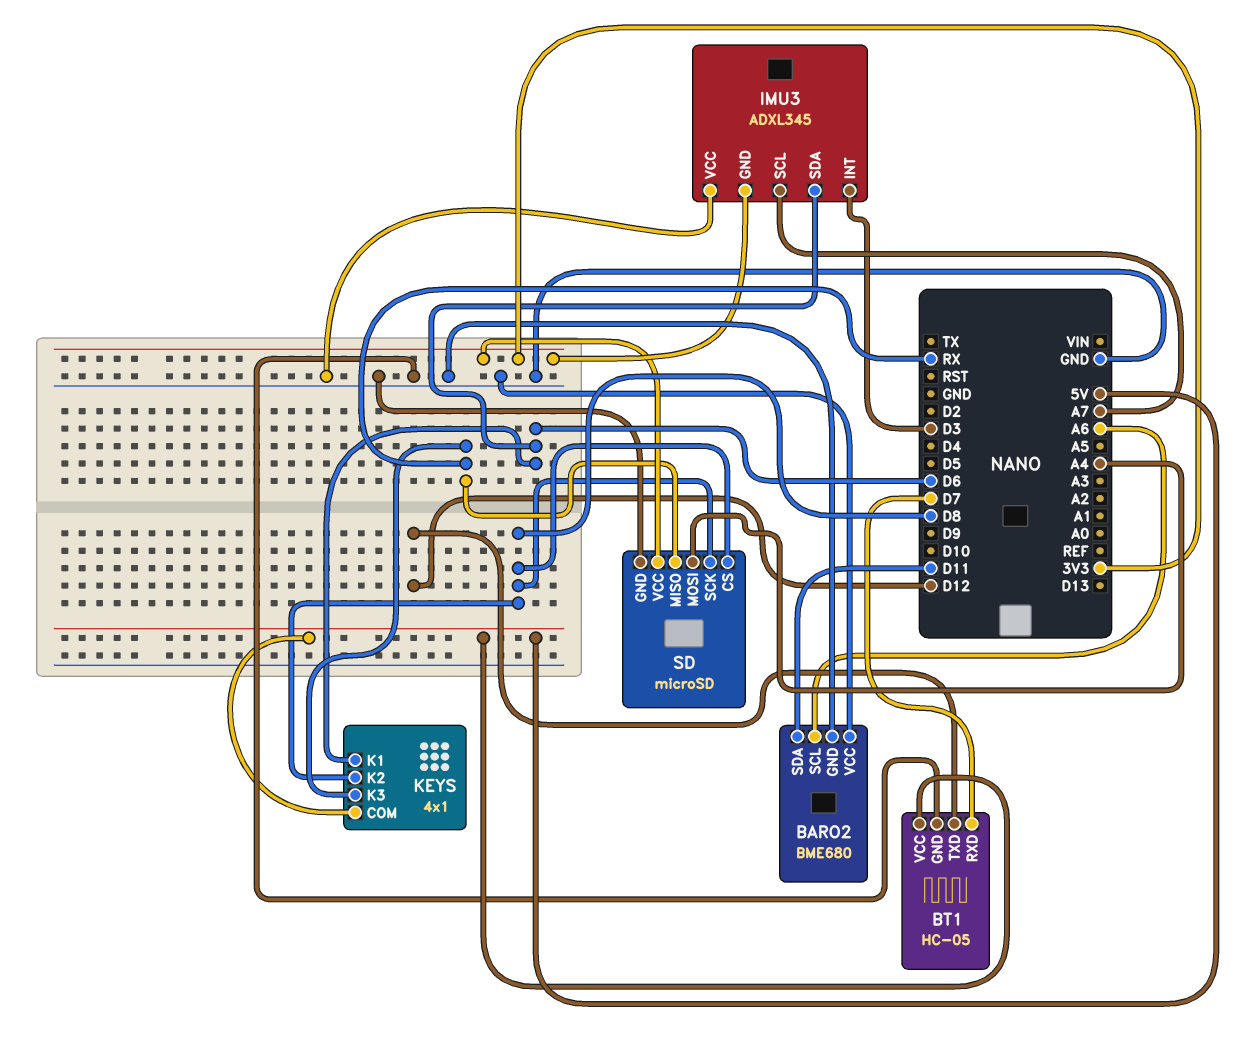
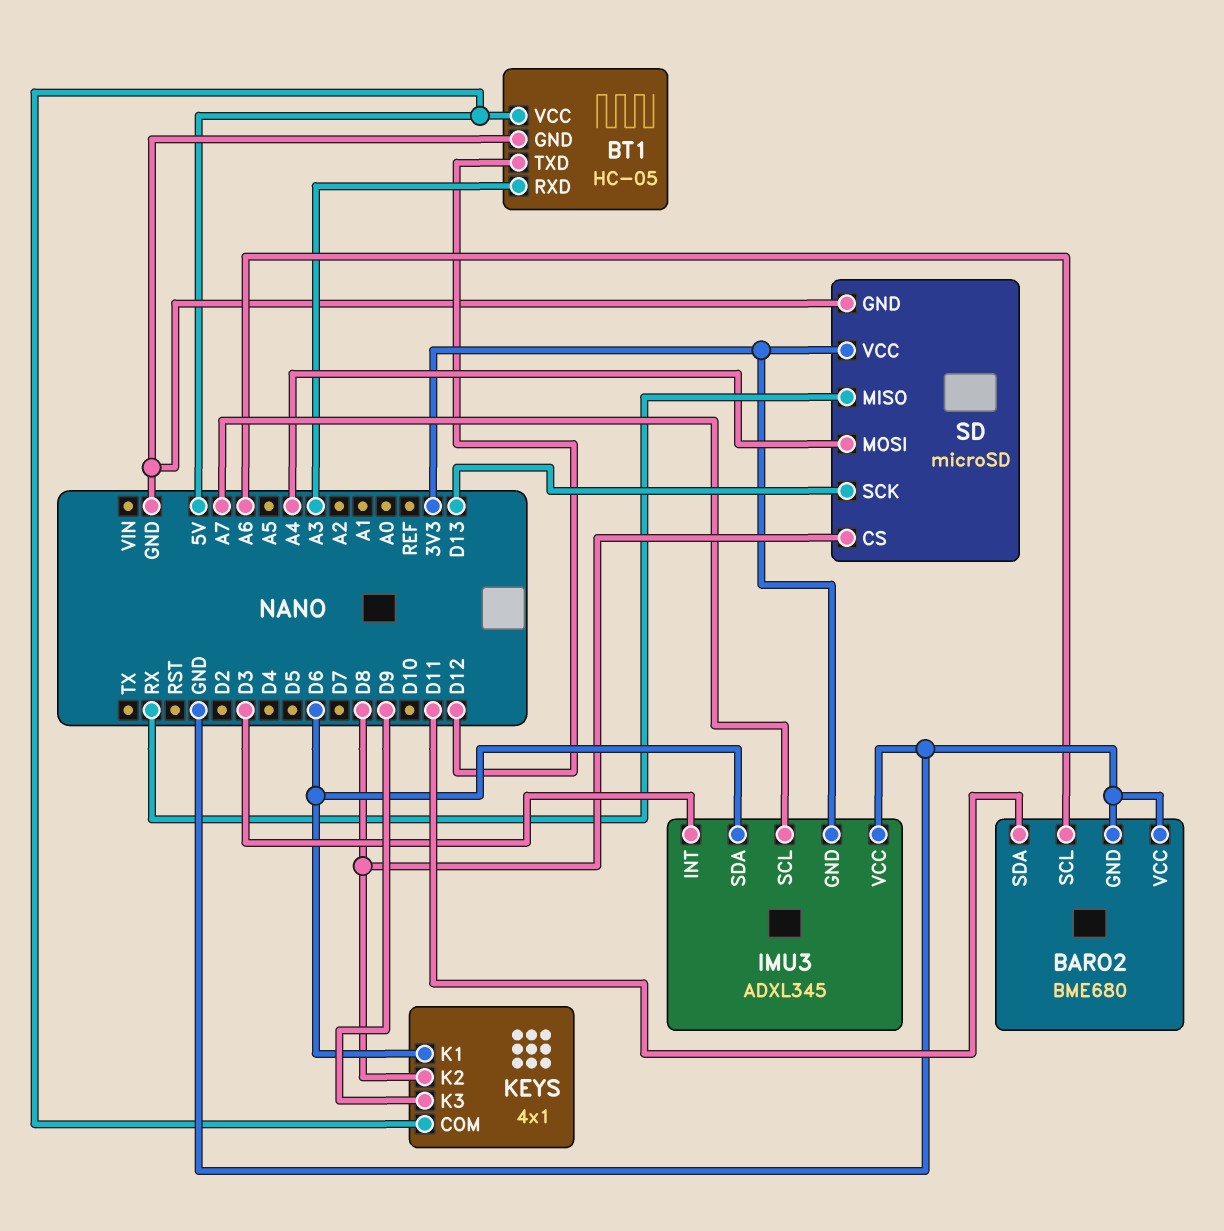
BT1 pin RXD: D7 -> A3
KEYS pin K3: RX -> D9
SD pin SCK: D8 -> D13

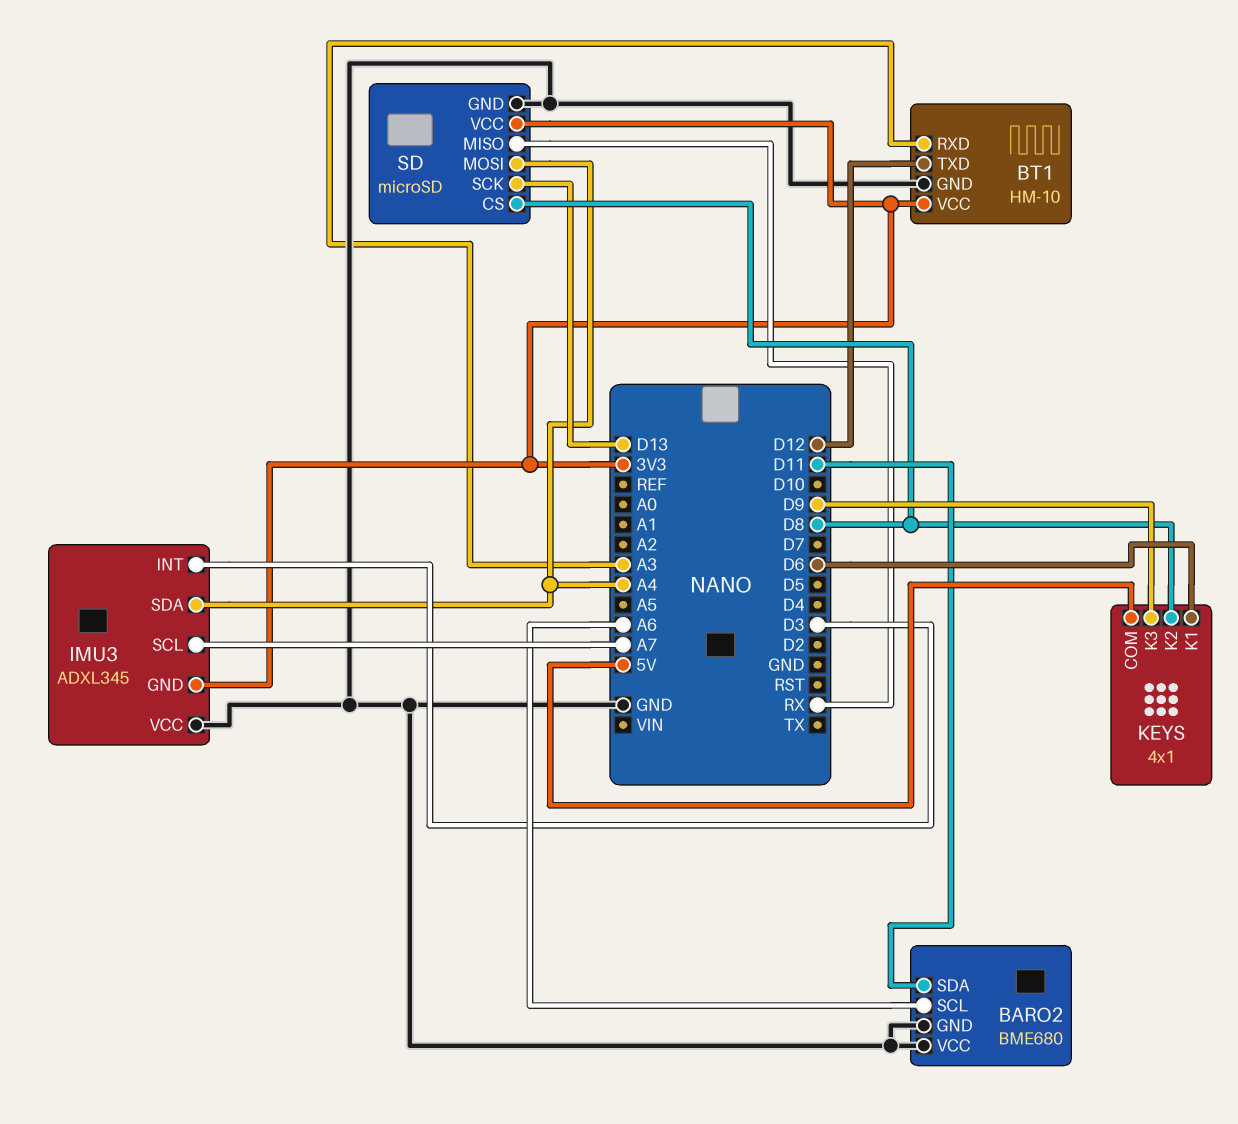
BT1: HC-05 -> HM-10
BT1 pin VCC: 5V -> 3V3
IMU3 pin SDA: D6 -> A4

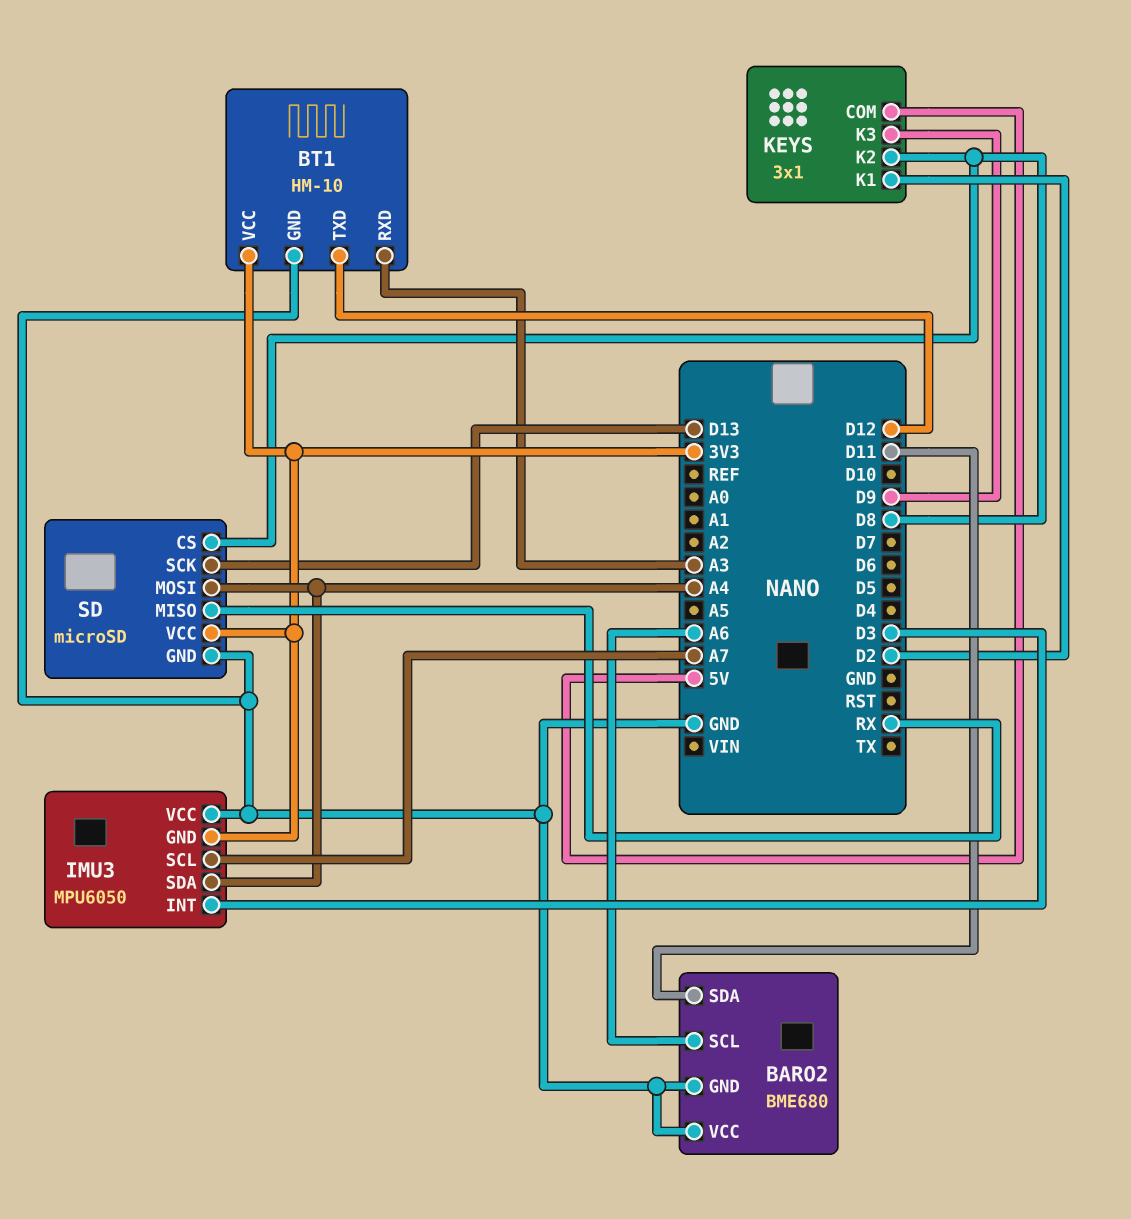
IMU3: ADXL345 -> MPU6050
KEYS: 4x1 -> 3x1
KEYS pin K1: D6 -> D2

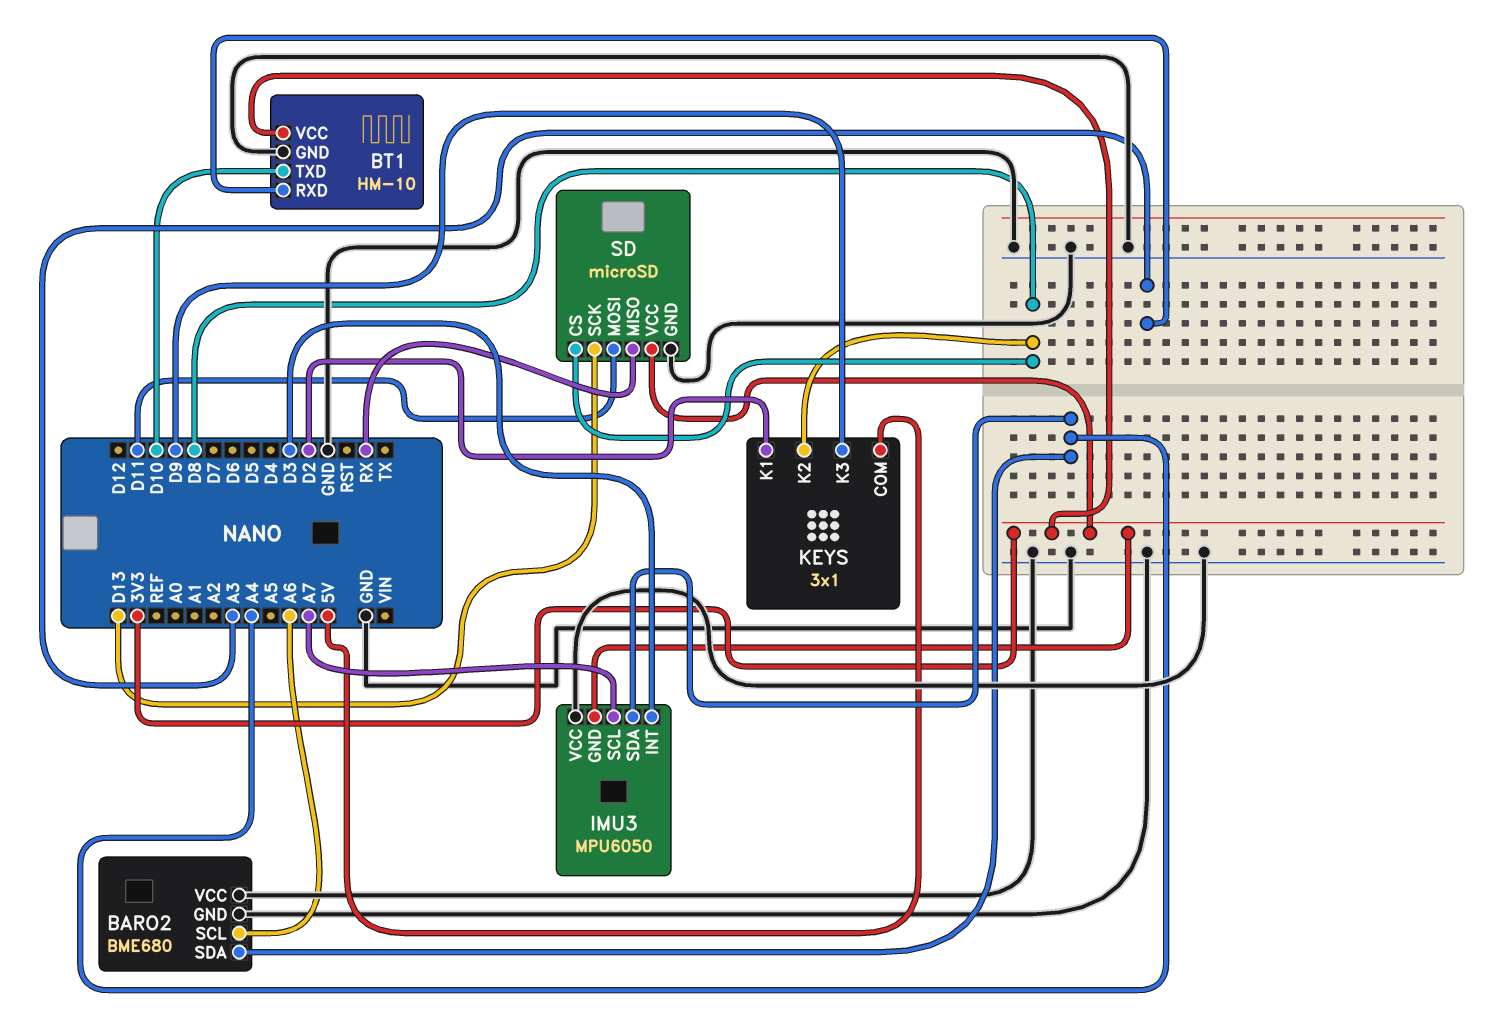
BARO2 pin SDA: D11 -> A4
BT1 pin TXD: D12 -> D10
SD pin MOSI: A4 -> D11

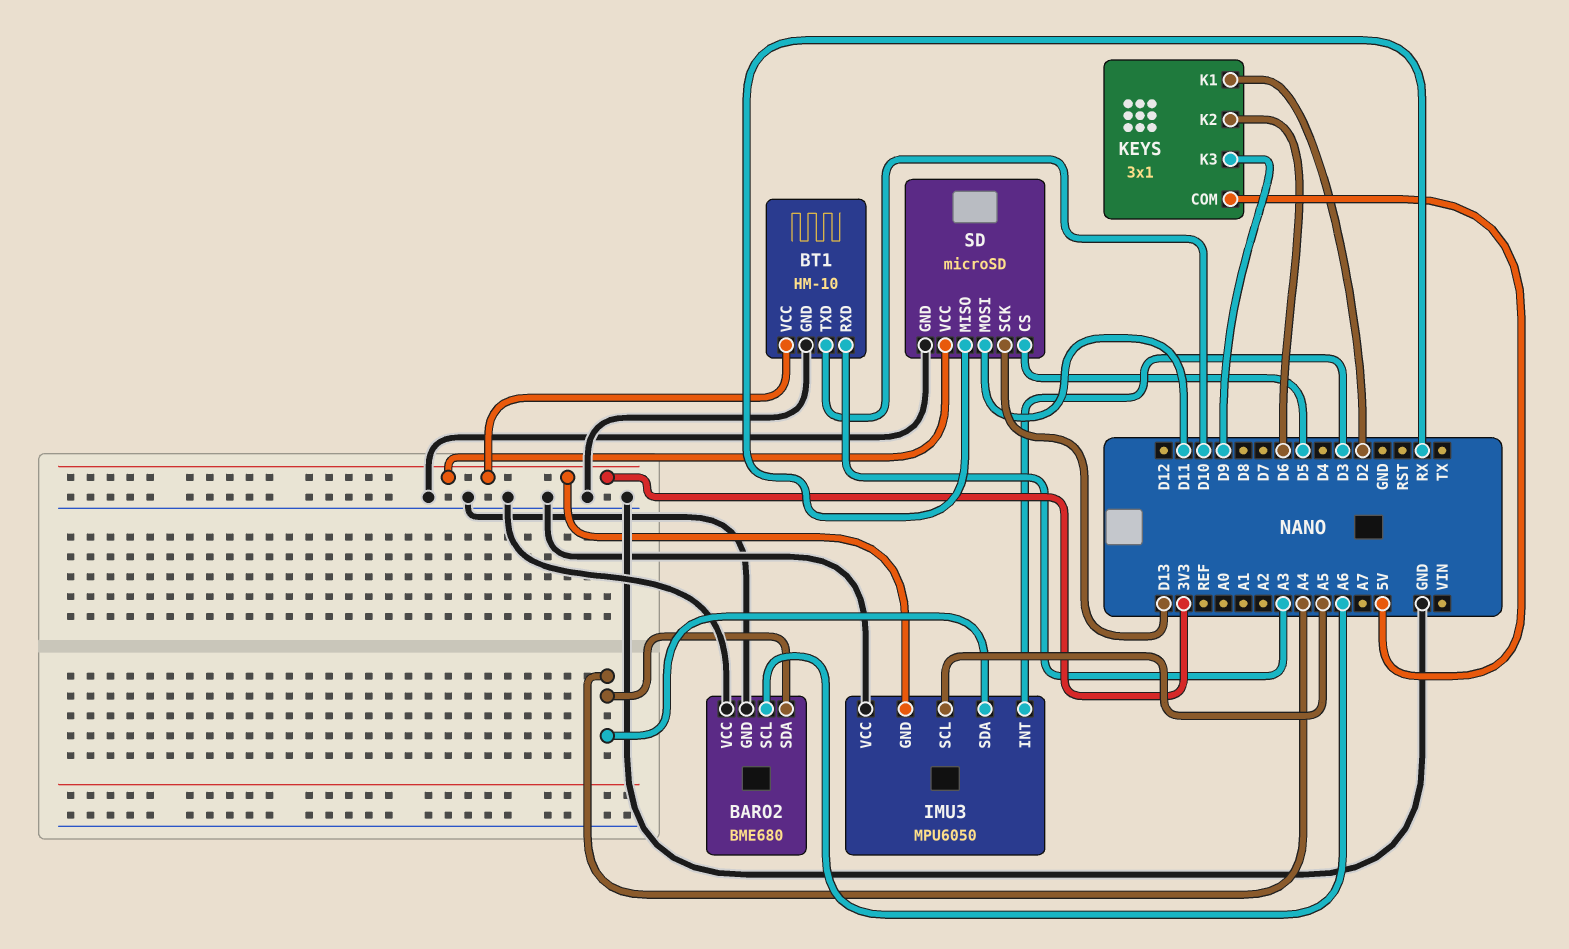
IMU3 pin SCL: A7 -> A5
KEYS pin K2: D8 -> D6
SD pin CS: D8 -> D5

